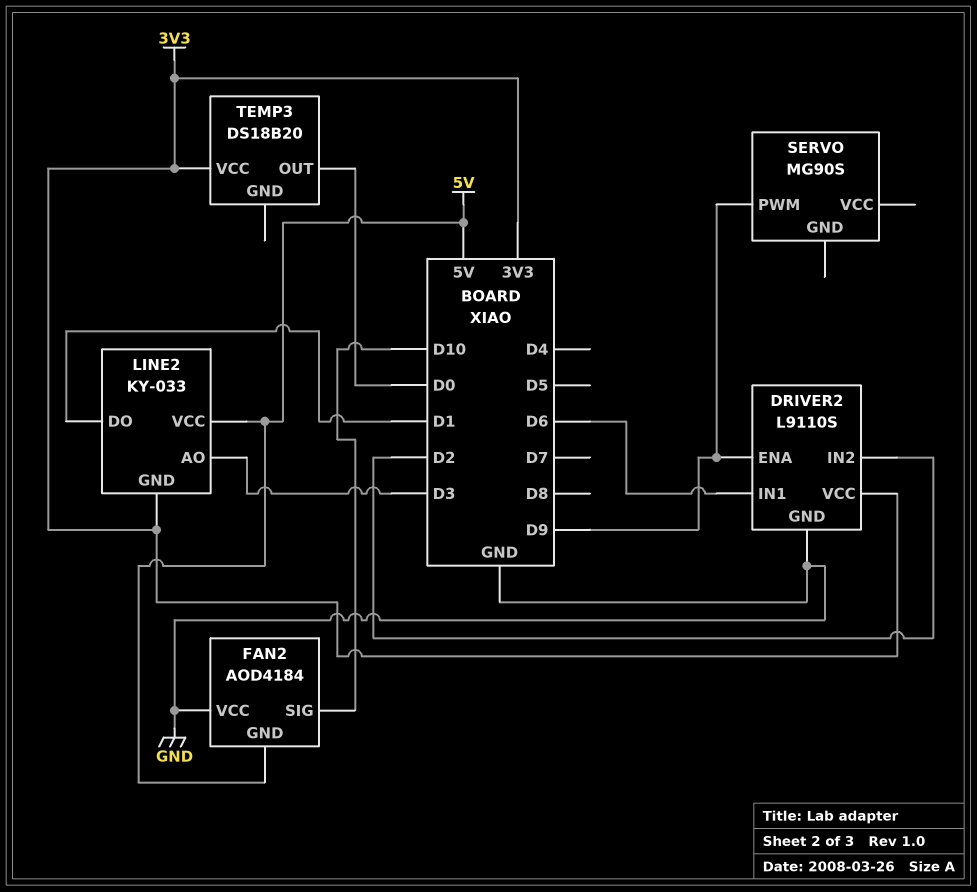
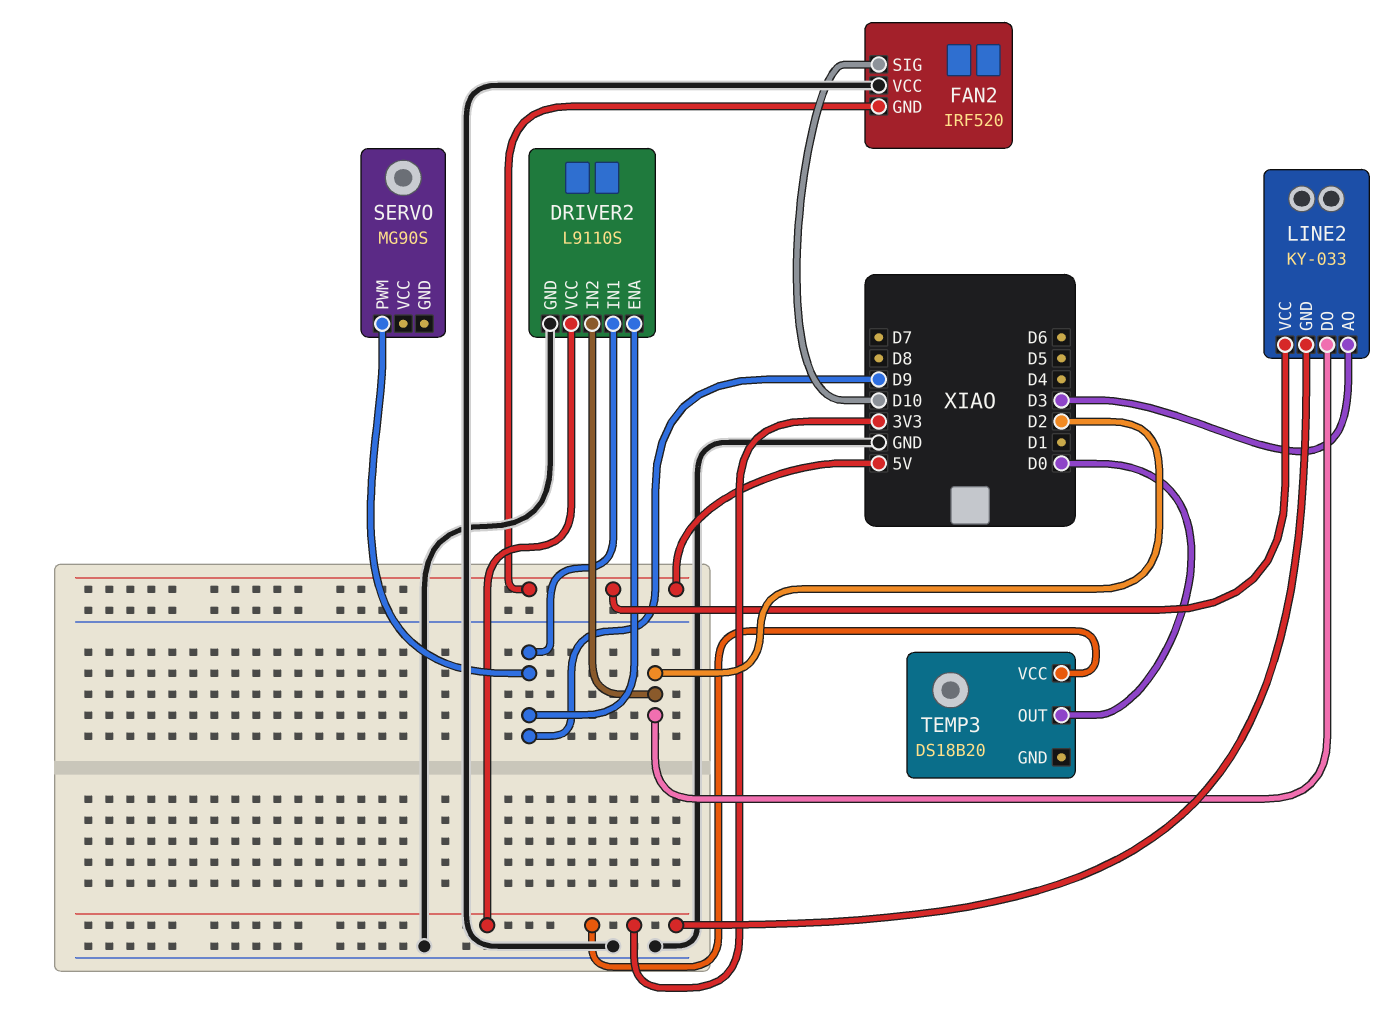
DRIVER2 pin IN1: D6 -> D9
FAN2: AOD4184 -> IRF520
LINE2 pin DO: D1 -> D2

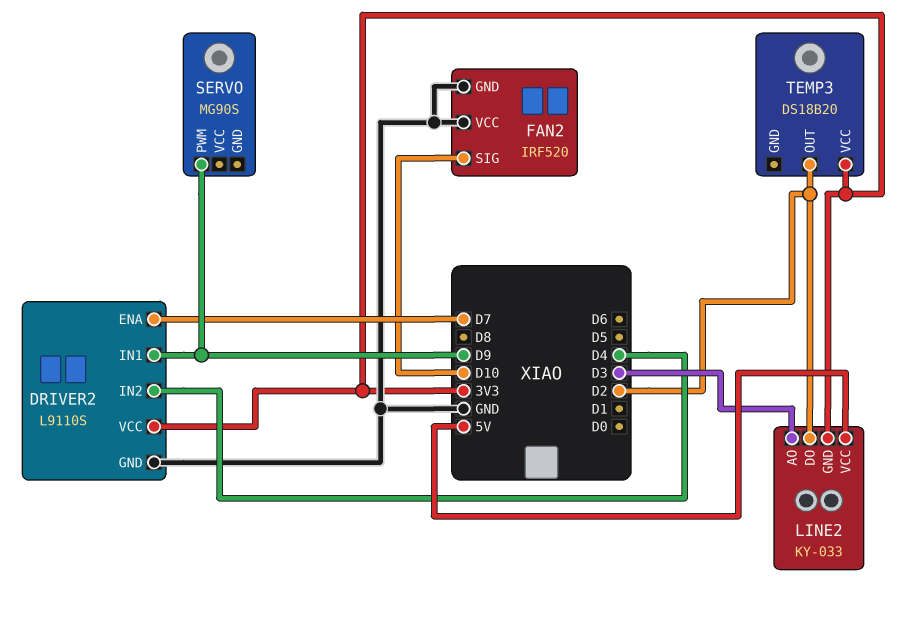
DRIVER2 pin ENA: D9 -> D7
DRIVER2 pin IN2: D2 -> D4
FAN2 pin GND: 5V -> GND
TEMP3 pin OUT: D0 -> D2

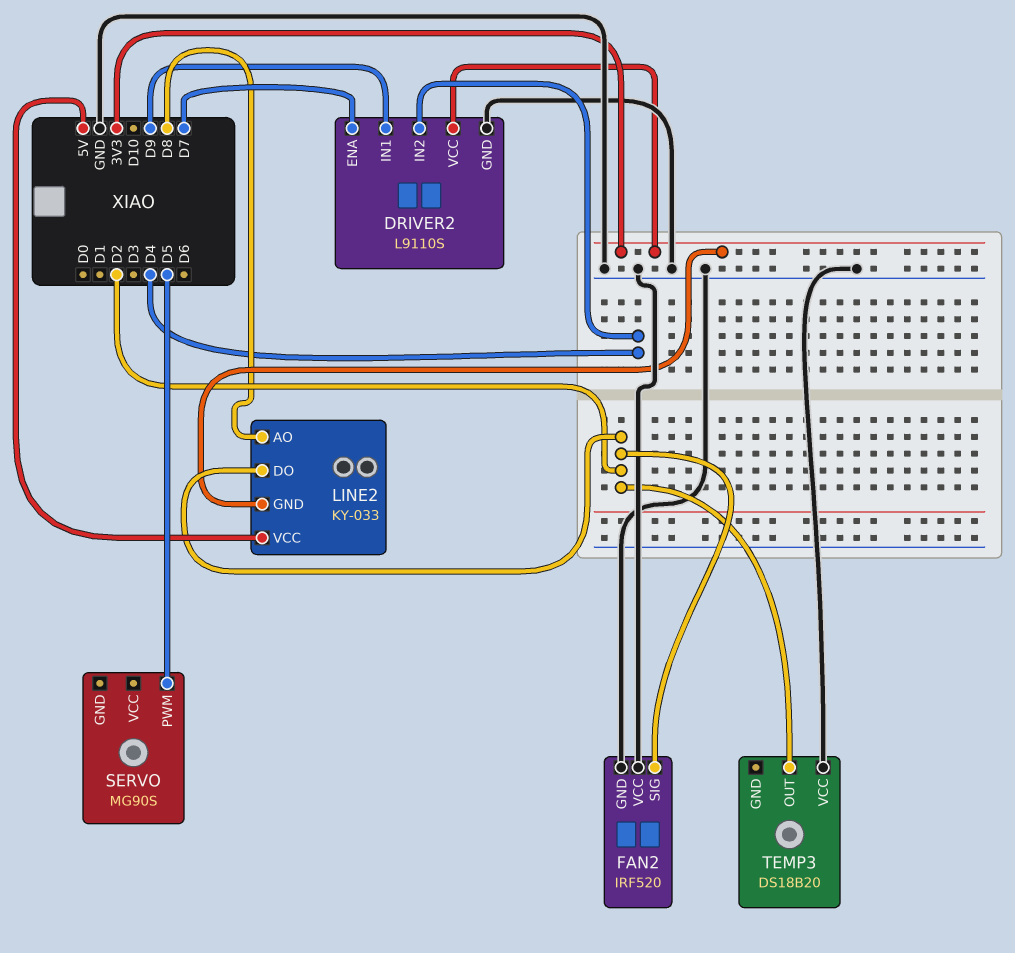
FAN2 pin SIG: D10 -> D2
LINE2 pin AO: D3 -> D8
SERVO pin PWM: D9 -> D5
TEMP3 pin VCC: 3V3 -> GND

